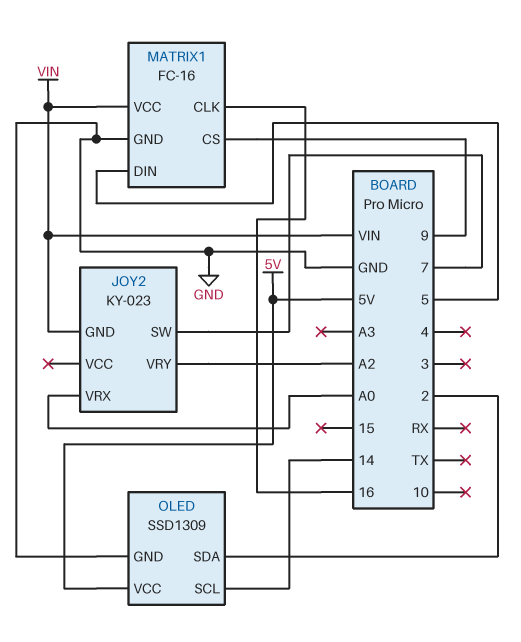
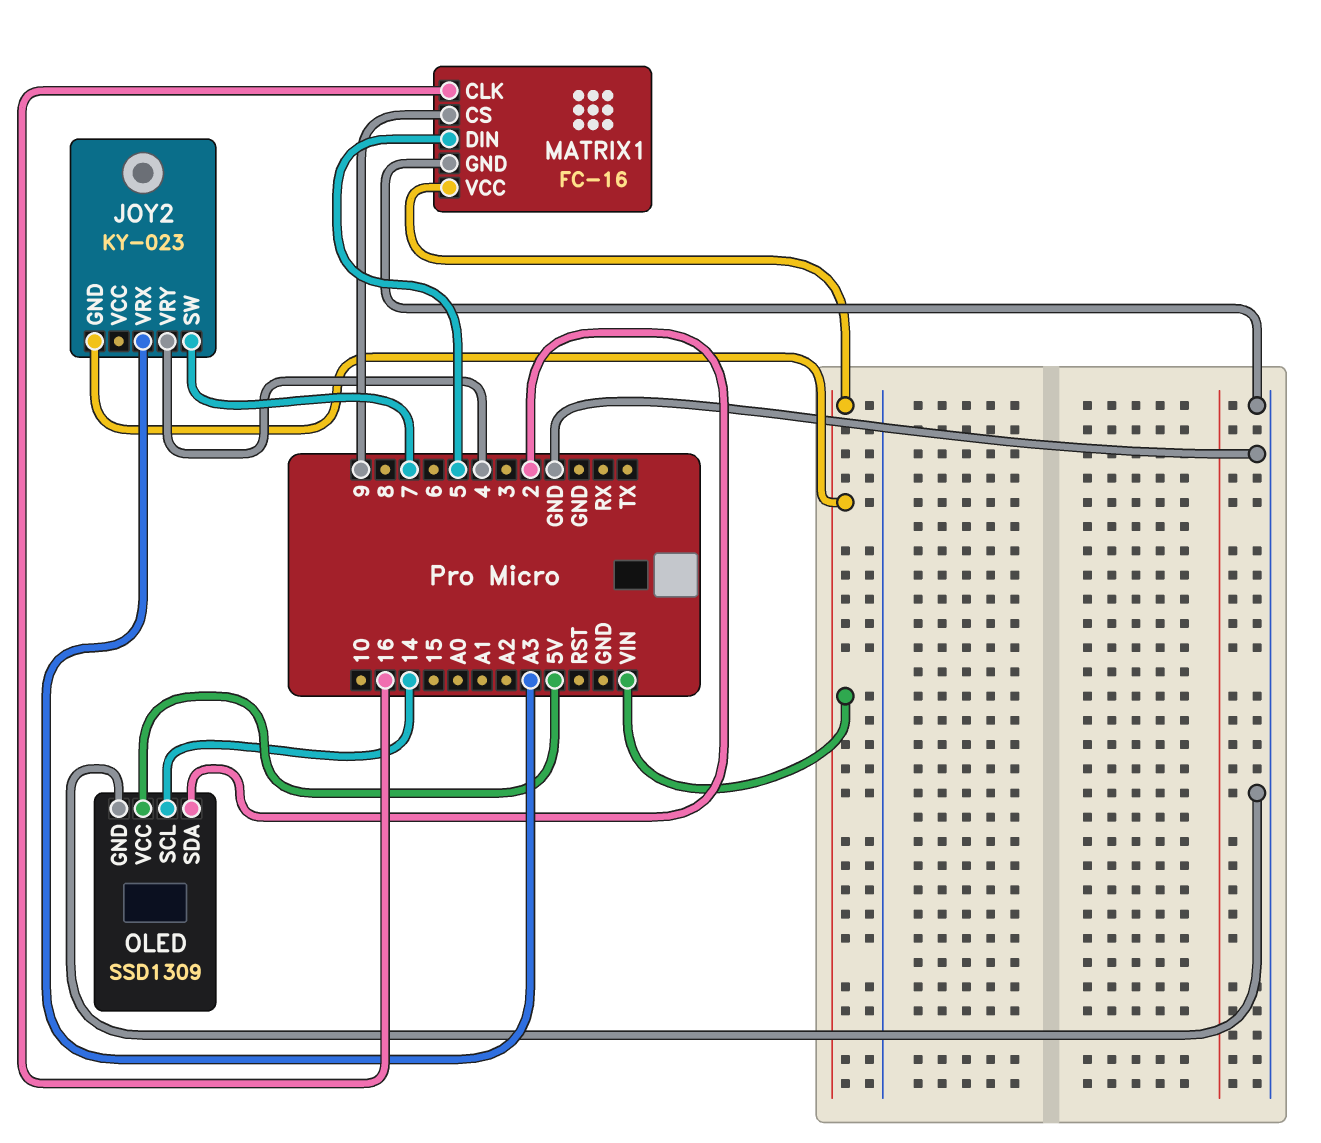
JOY2 pin VRX: A0 -> A3
JOY2 pin VRY: A2 -> 4

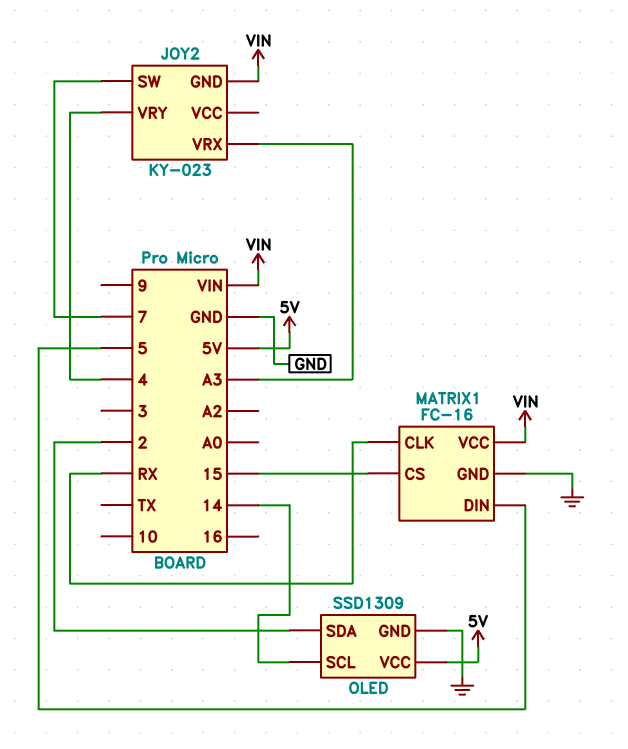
MATRIX1 pin CLK: 16 -> RX
MATRIX1 pin CS: 9 -> 15

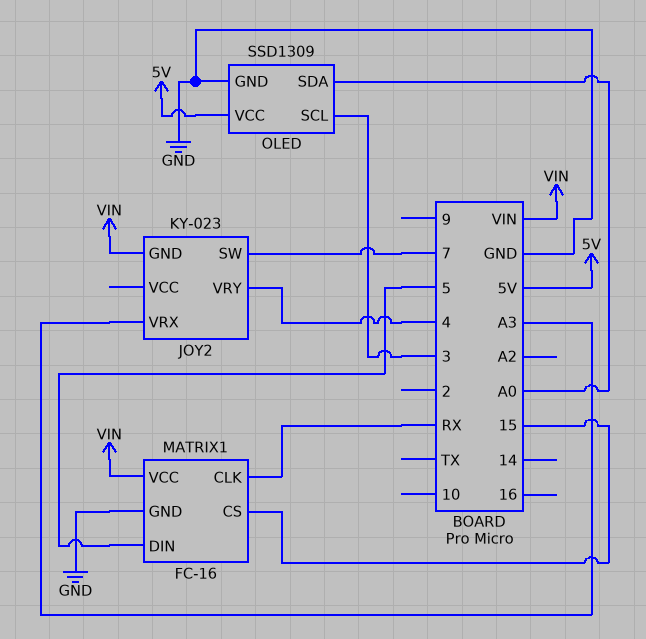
OLED pin SCL: 14 -> 3
OLED pin SDA: 2 -> A0

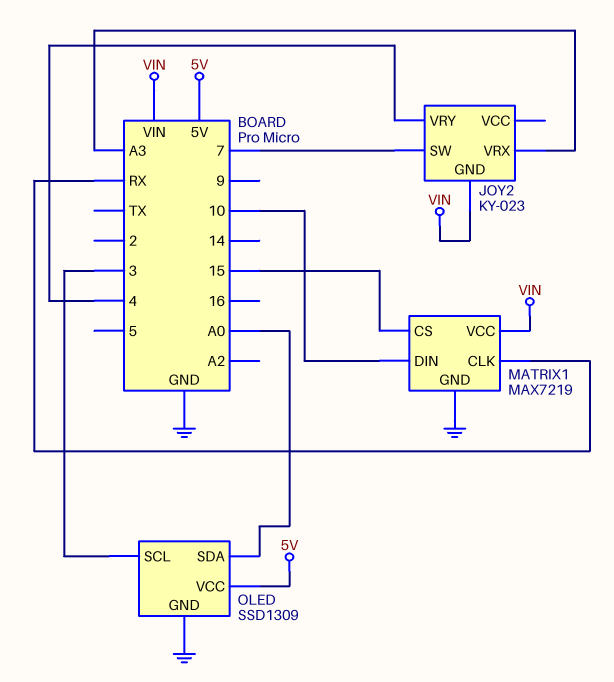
MATRIX1: FC-16 -> MAX7219
MATRIX1 pin DIN: 5 -> 10

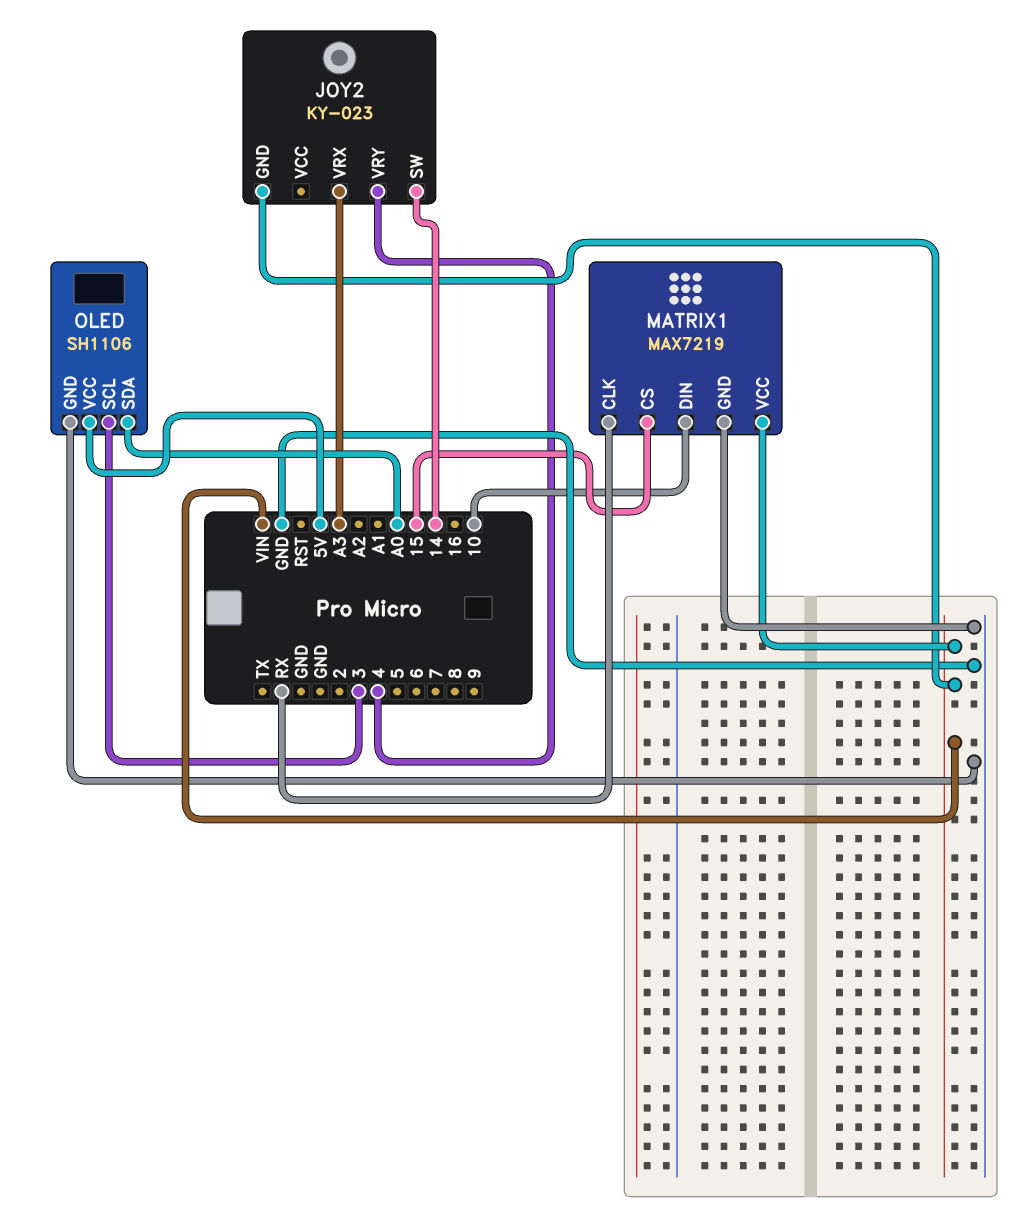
JOY2 pin SW: 7 -> 14
OLED: SSD1309 -> SH1106

